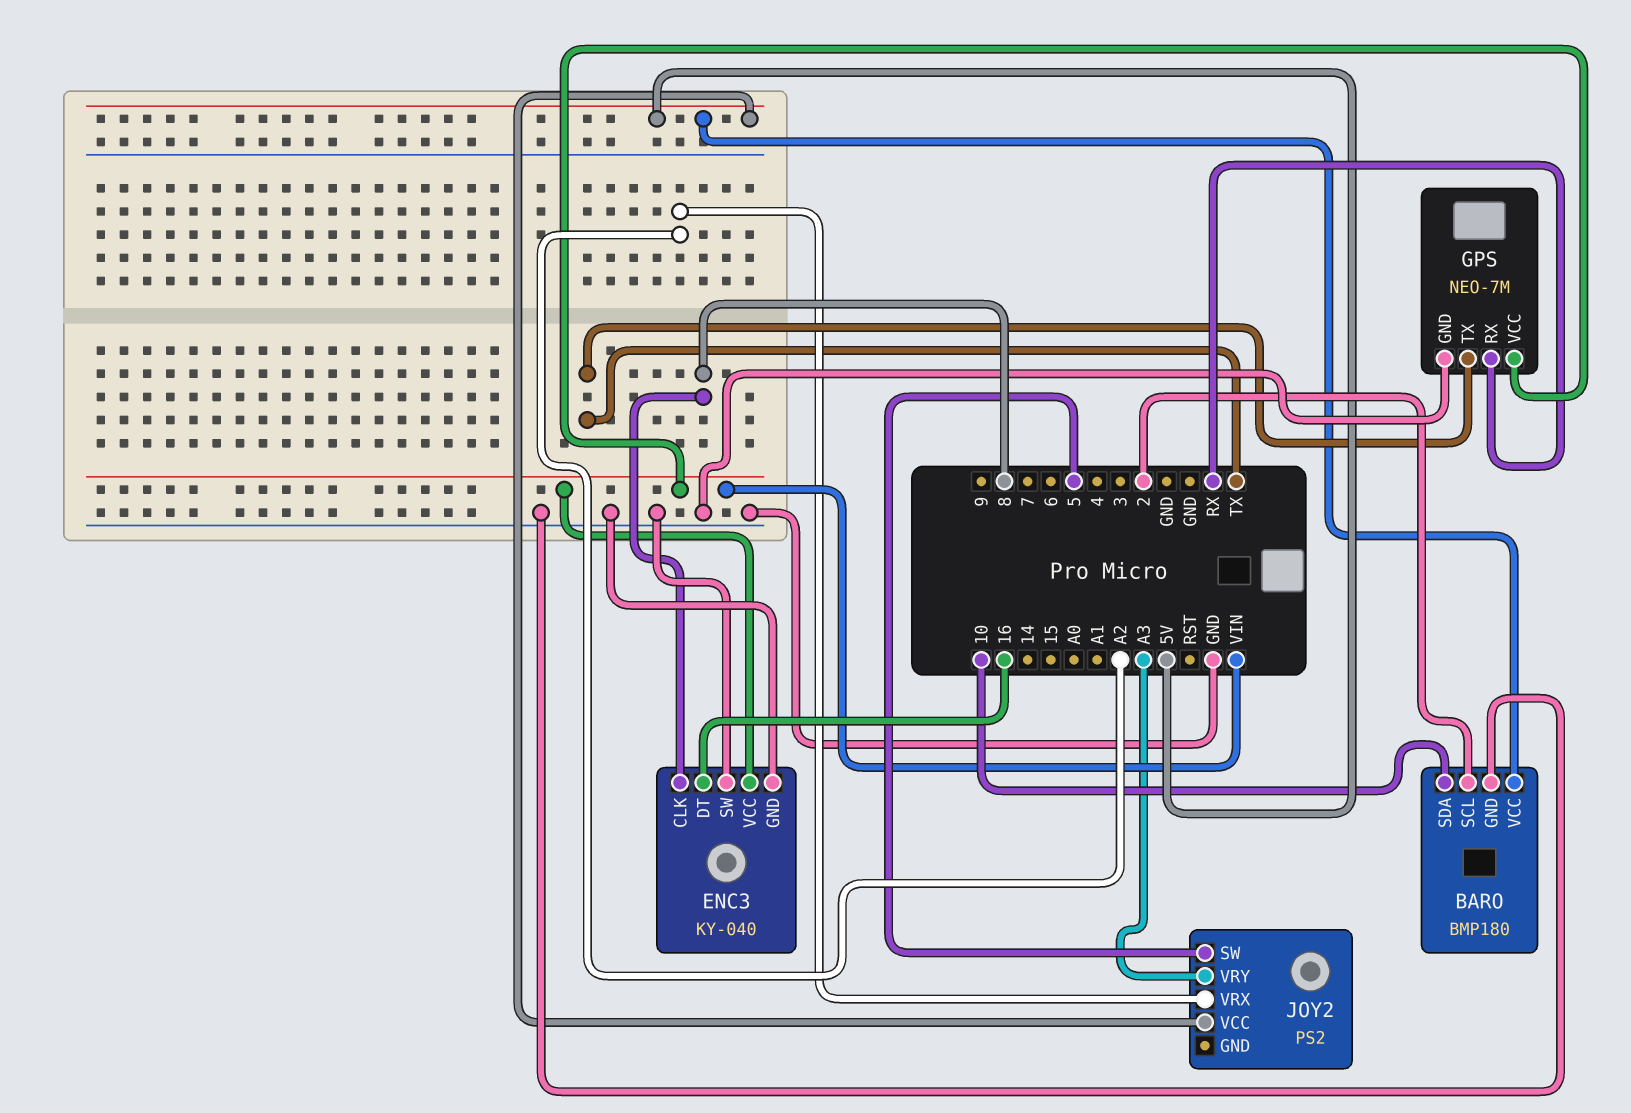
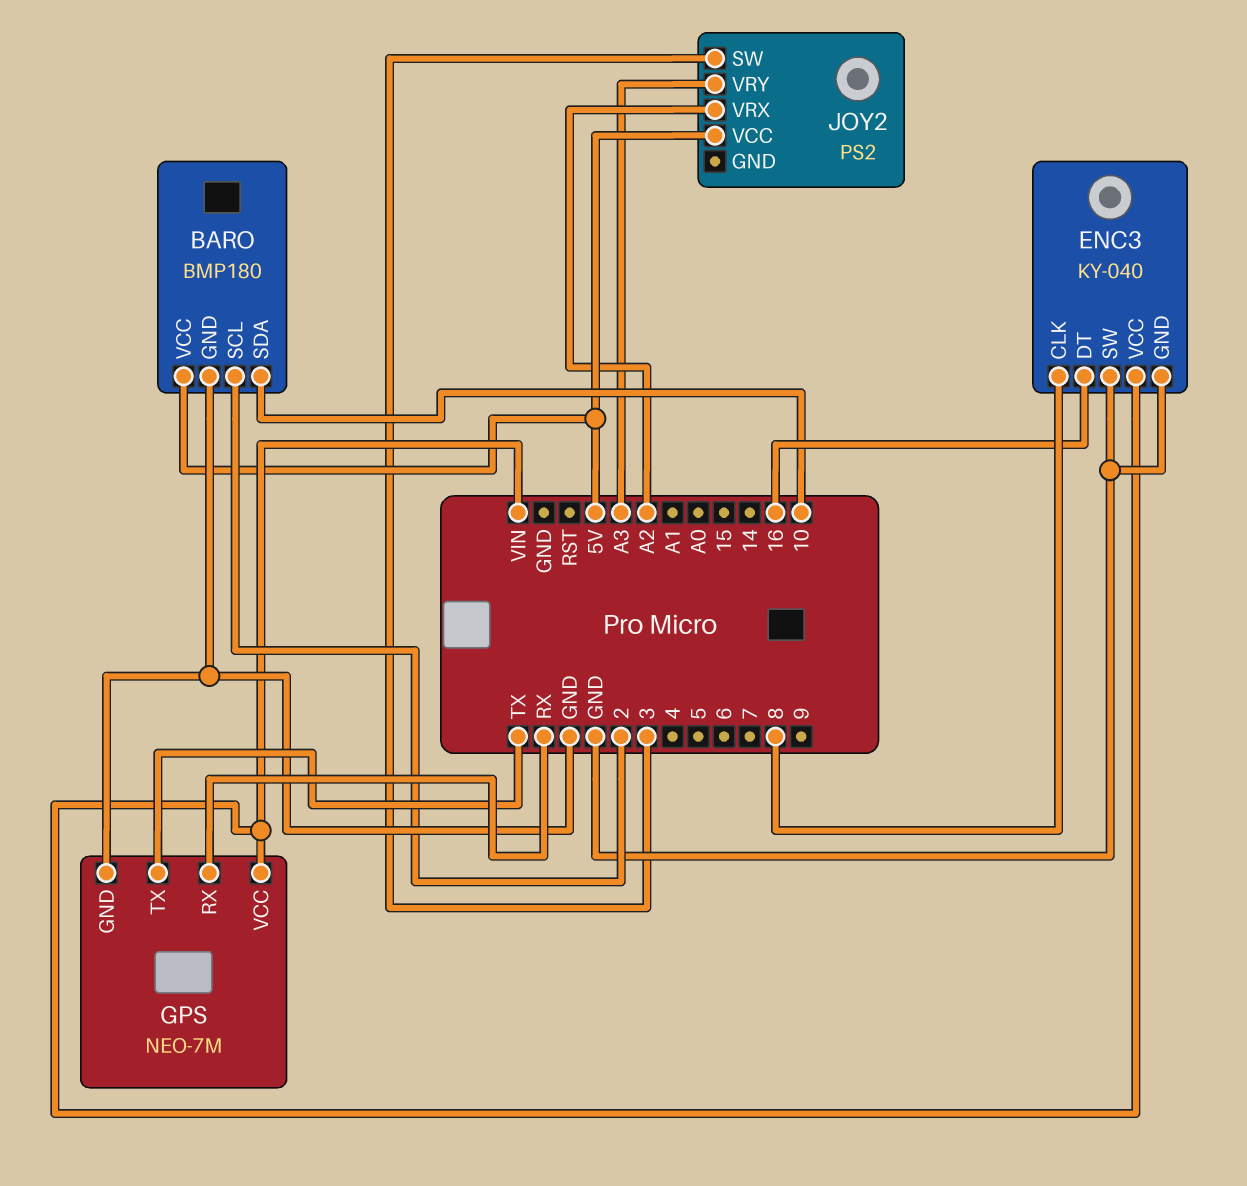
JOY2 pin SW: 5 -> 3

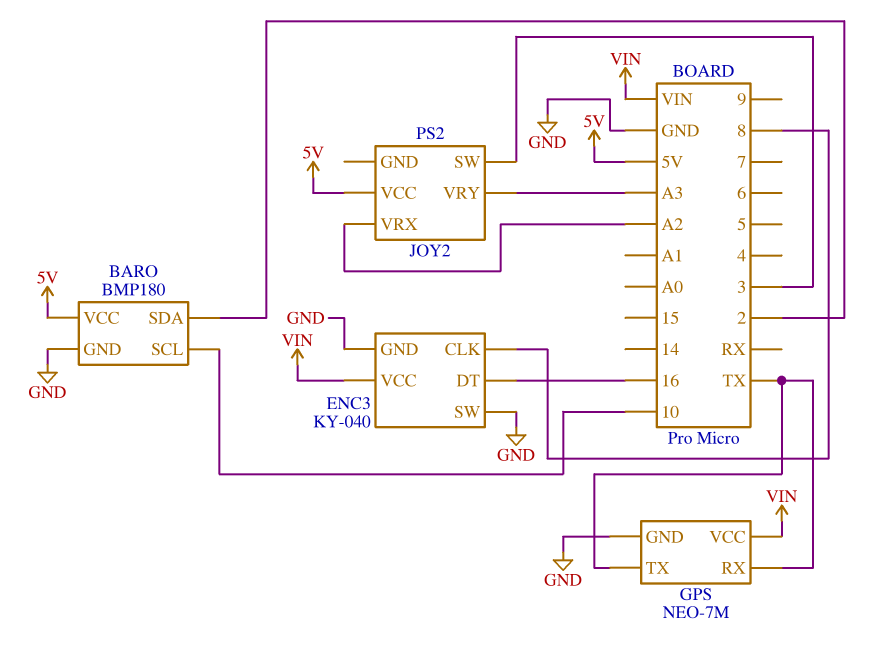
BARO pin SCL: 2 -> 10
BARO pin SDA: 10 -> 2
GPS pin RX: RX -> TX

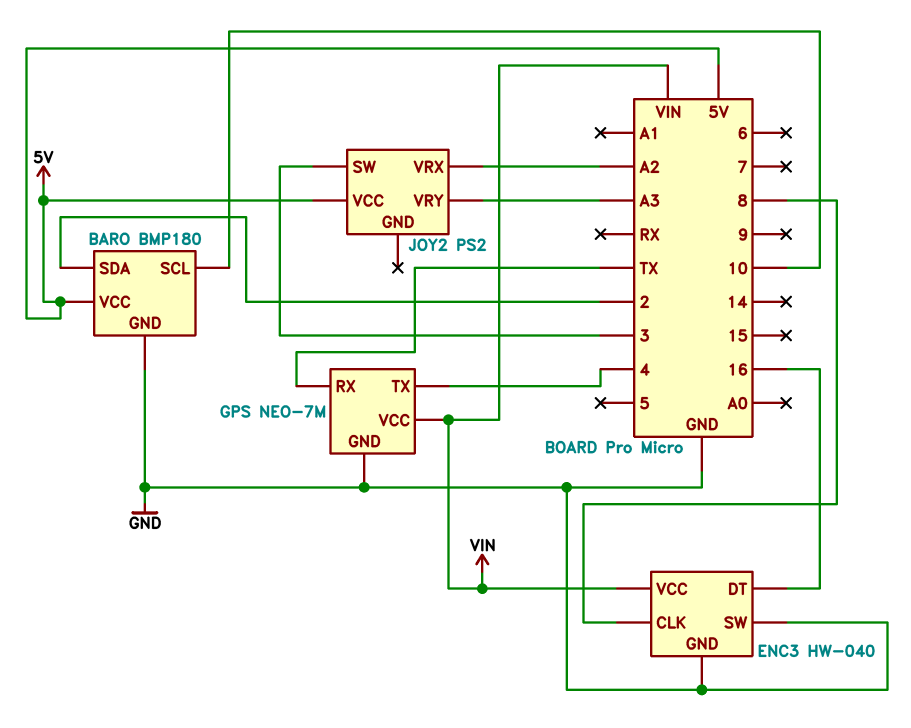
ENC3: KY-040 -> HW-040
GPS pin TX: TX -> 4

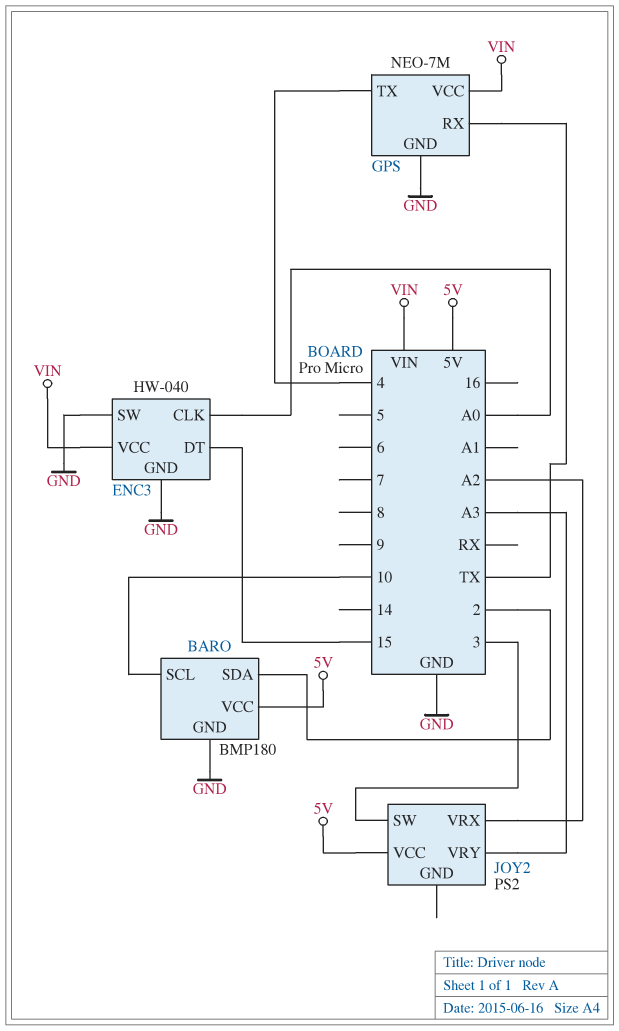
ENC3 pin CLK: 8 -> A0
ENC3 pin DT: 16 -> 15

